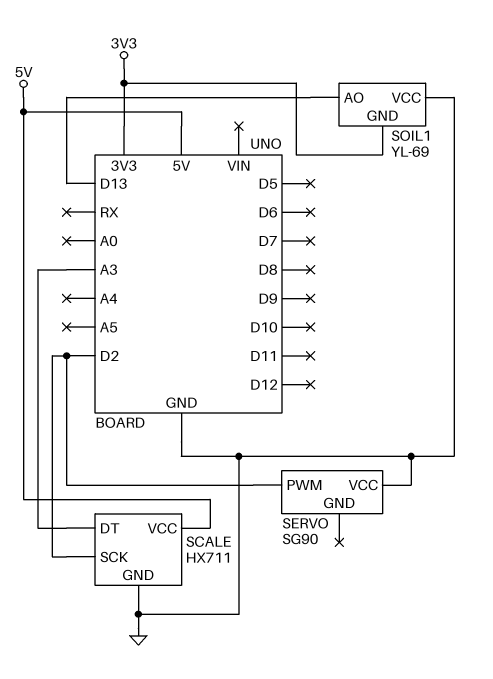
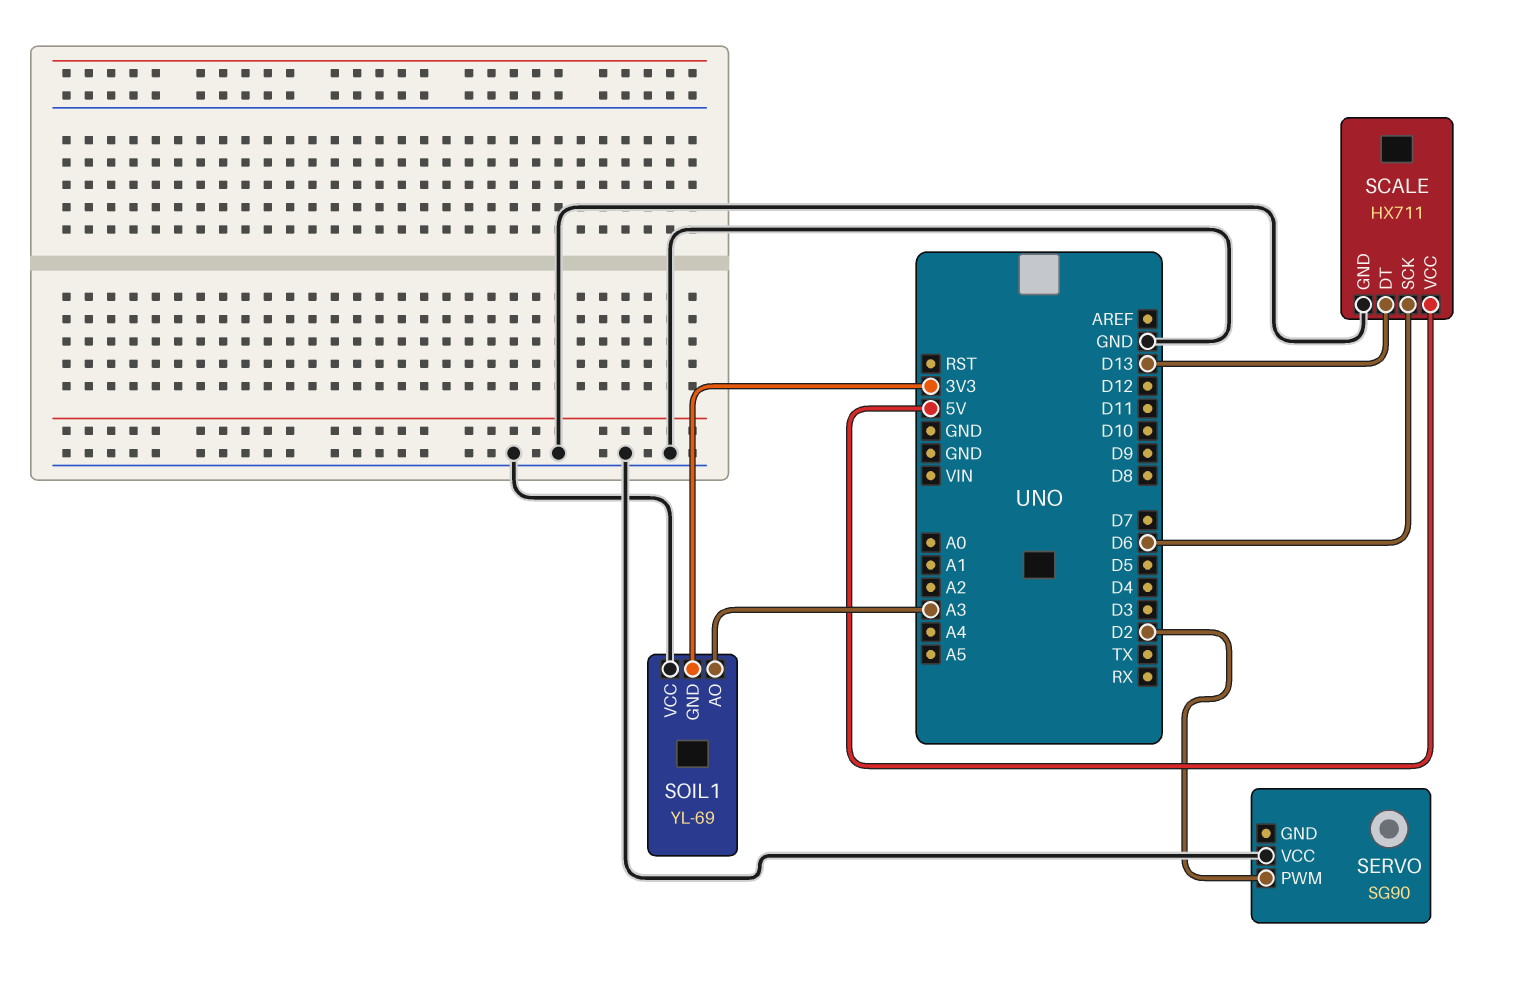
SCALE pin DT: A3 -> D13
SCALE pin SCK: D2 -> D6
SOIL1 pin AO: D13 -> A3

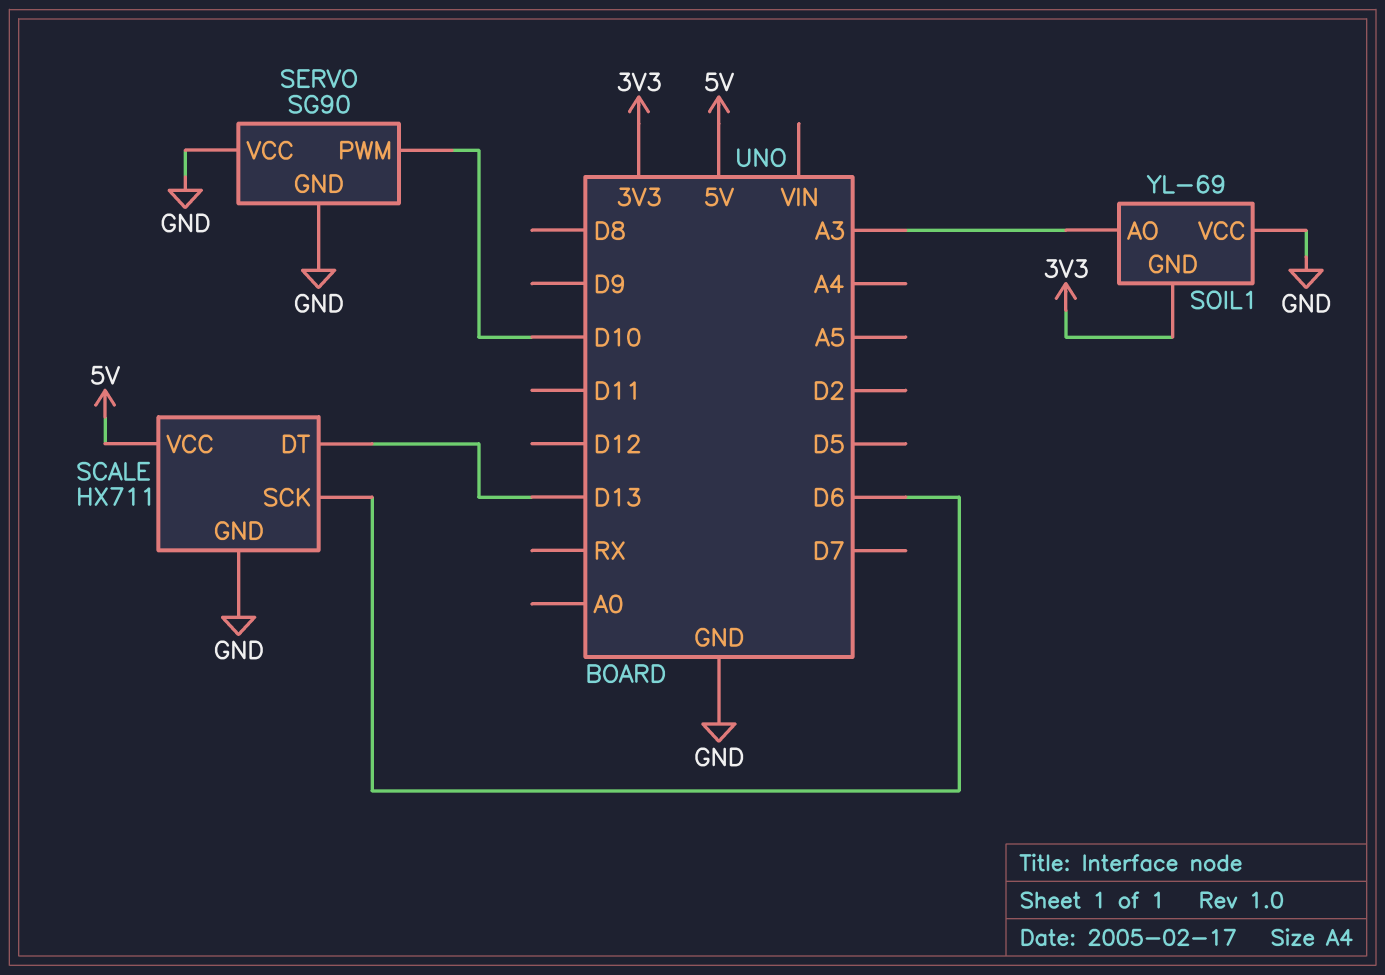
SERVO pin GND: none -> GND
SERVO pin PWM: D2 -> D10

